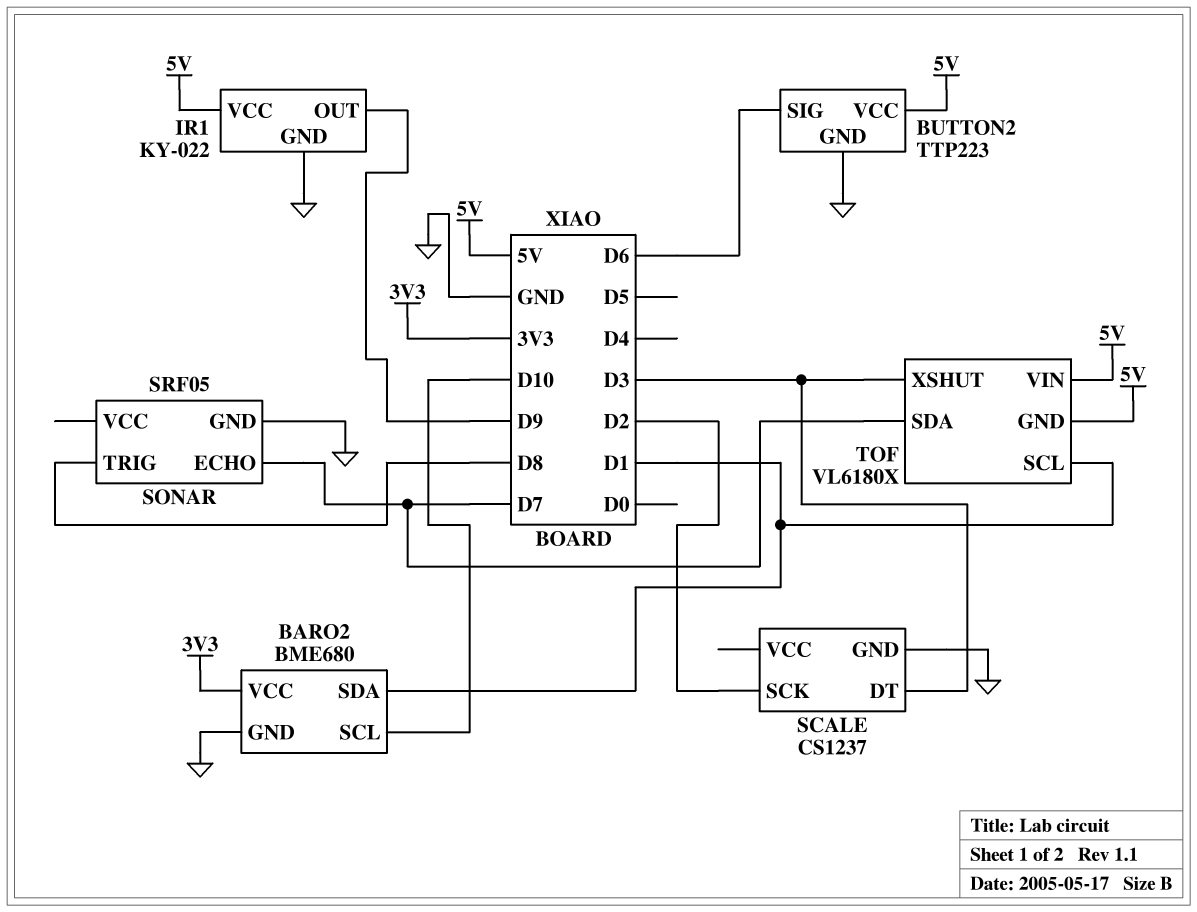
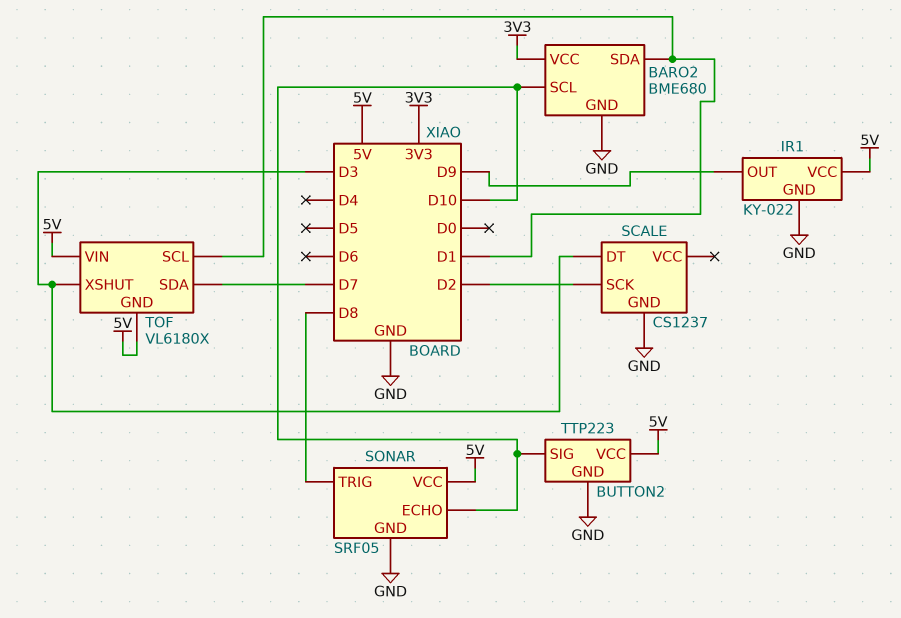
BUTTON2 pin SIG: D6 -> D10
SONAR pin ECHO: D7 -> D10
SONAR pin VCC: none -> 5V

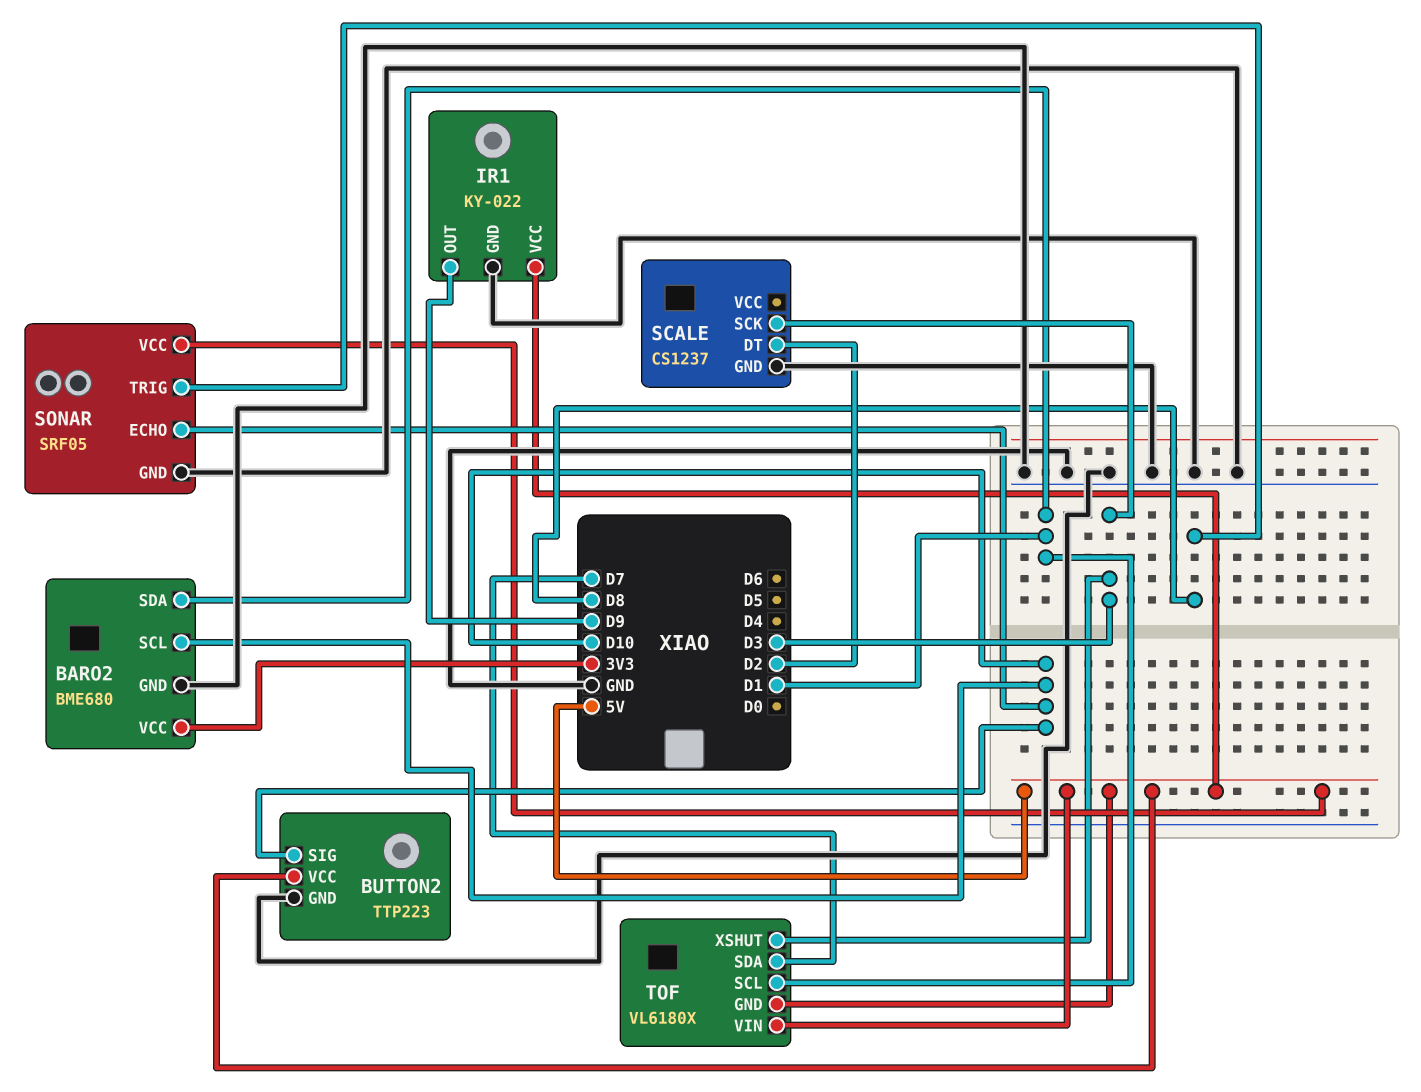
SCALE pin DT: D3 -> D2
SCALE pin SCK: D2 -> D3

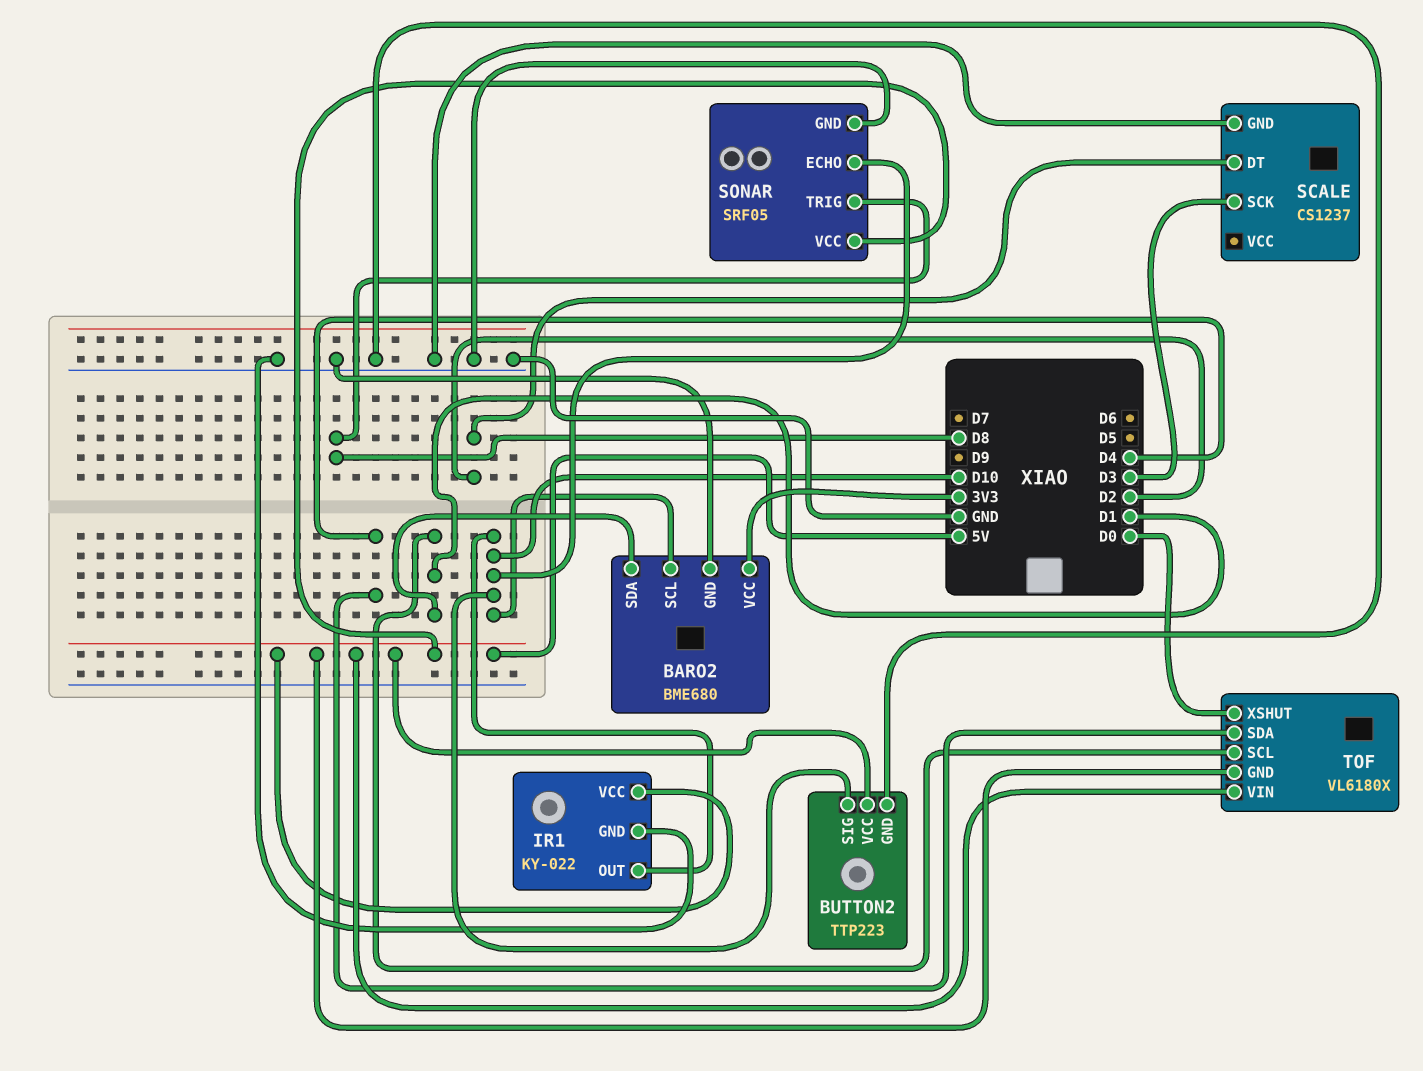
IR1 pin OUT: D9 -> D10
TOF pin SDA: D7 -> D4
TOF pin XSHUT: D3 -> D0

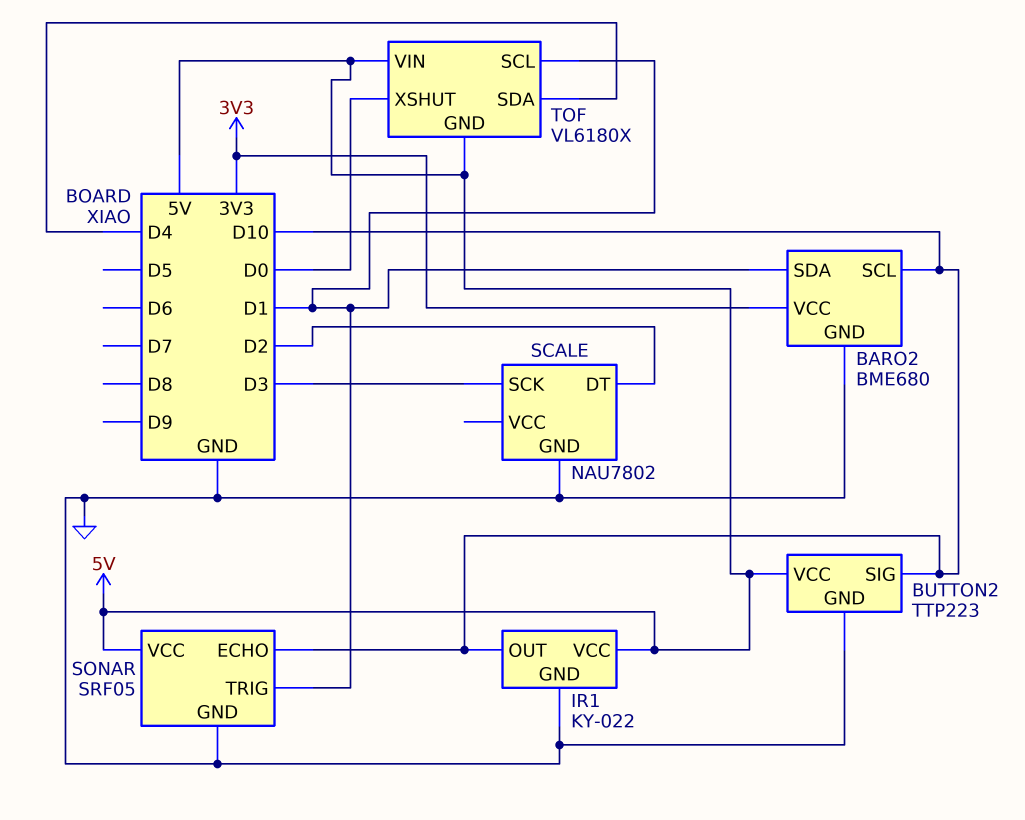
SCALE: CS1237 -> NAU7802
SONAR pin TRIG: D8 -> D1

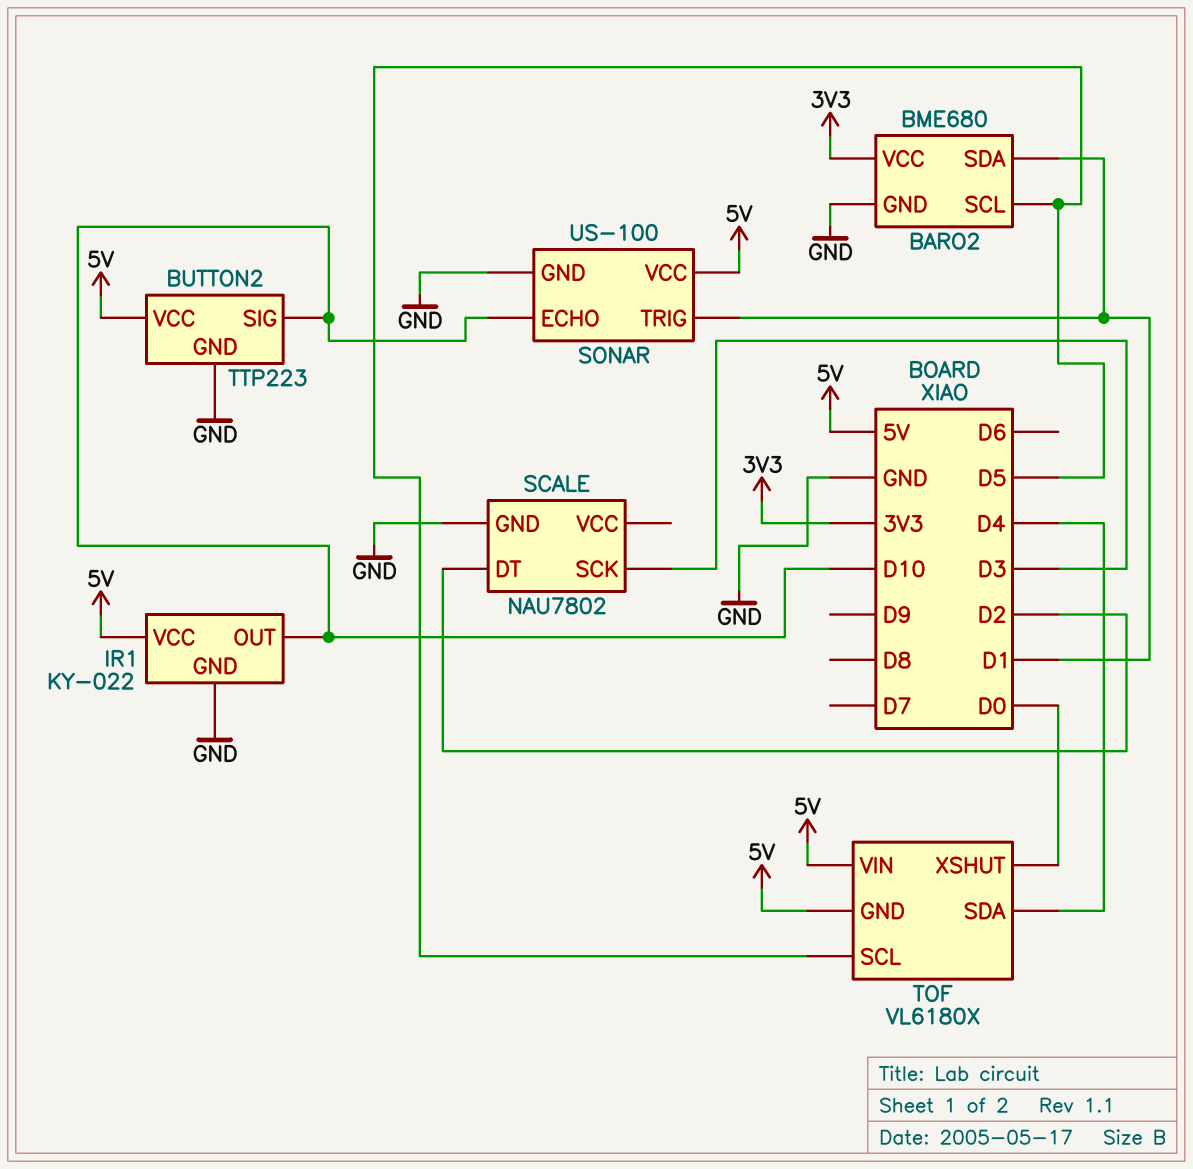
BARO2 pin SCL: D10 -> D5
SONAR: SRF05 -> US-100
TOF pin SCL: D1 -> D5

